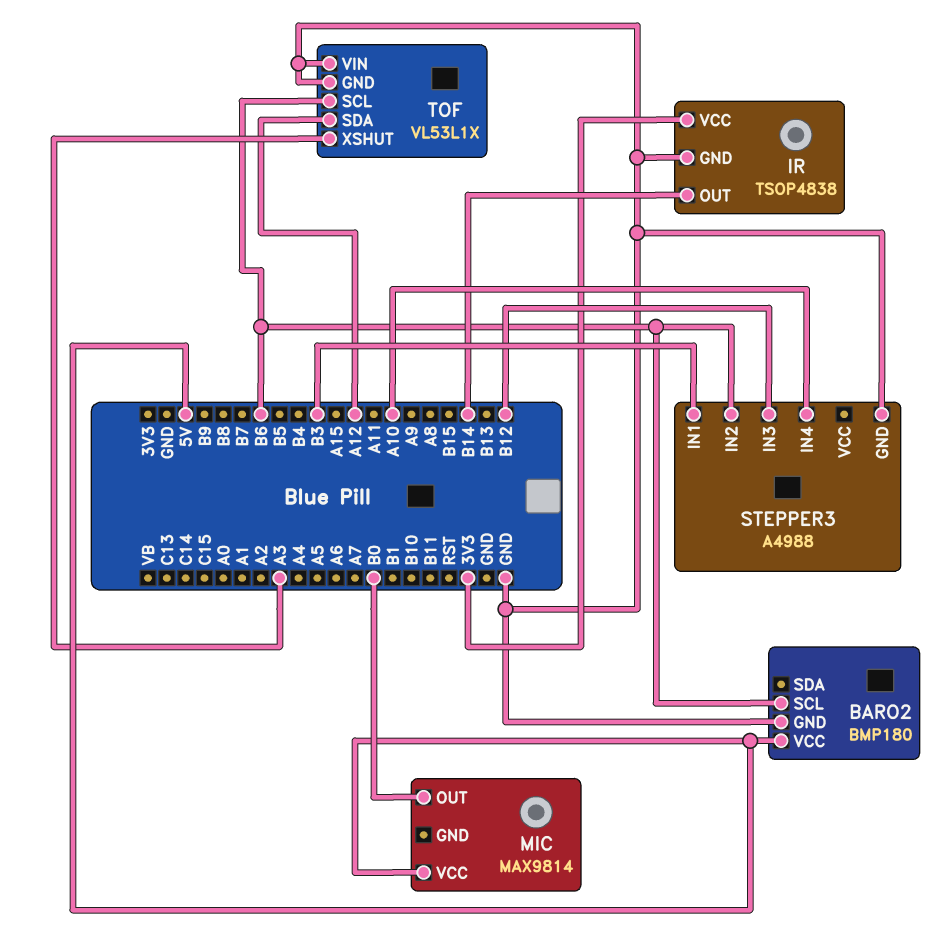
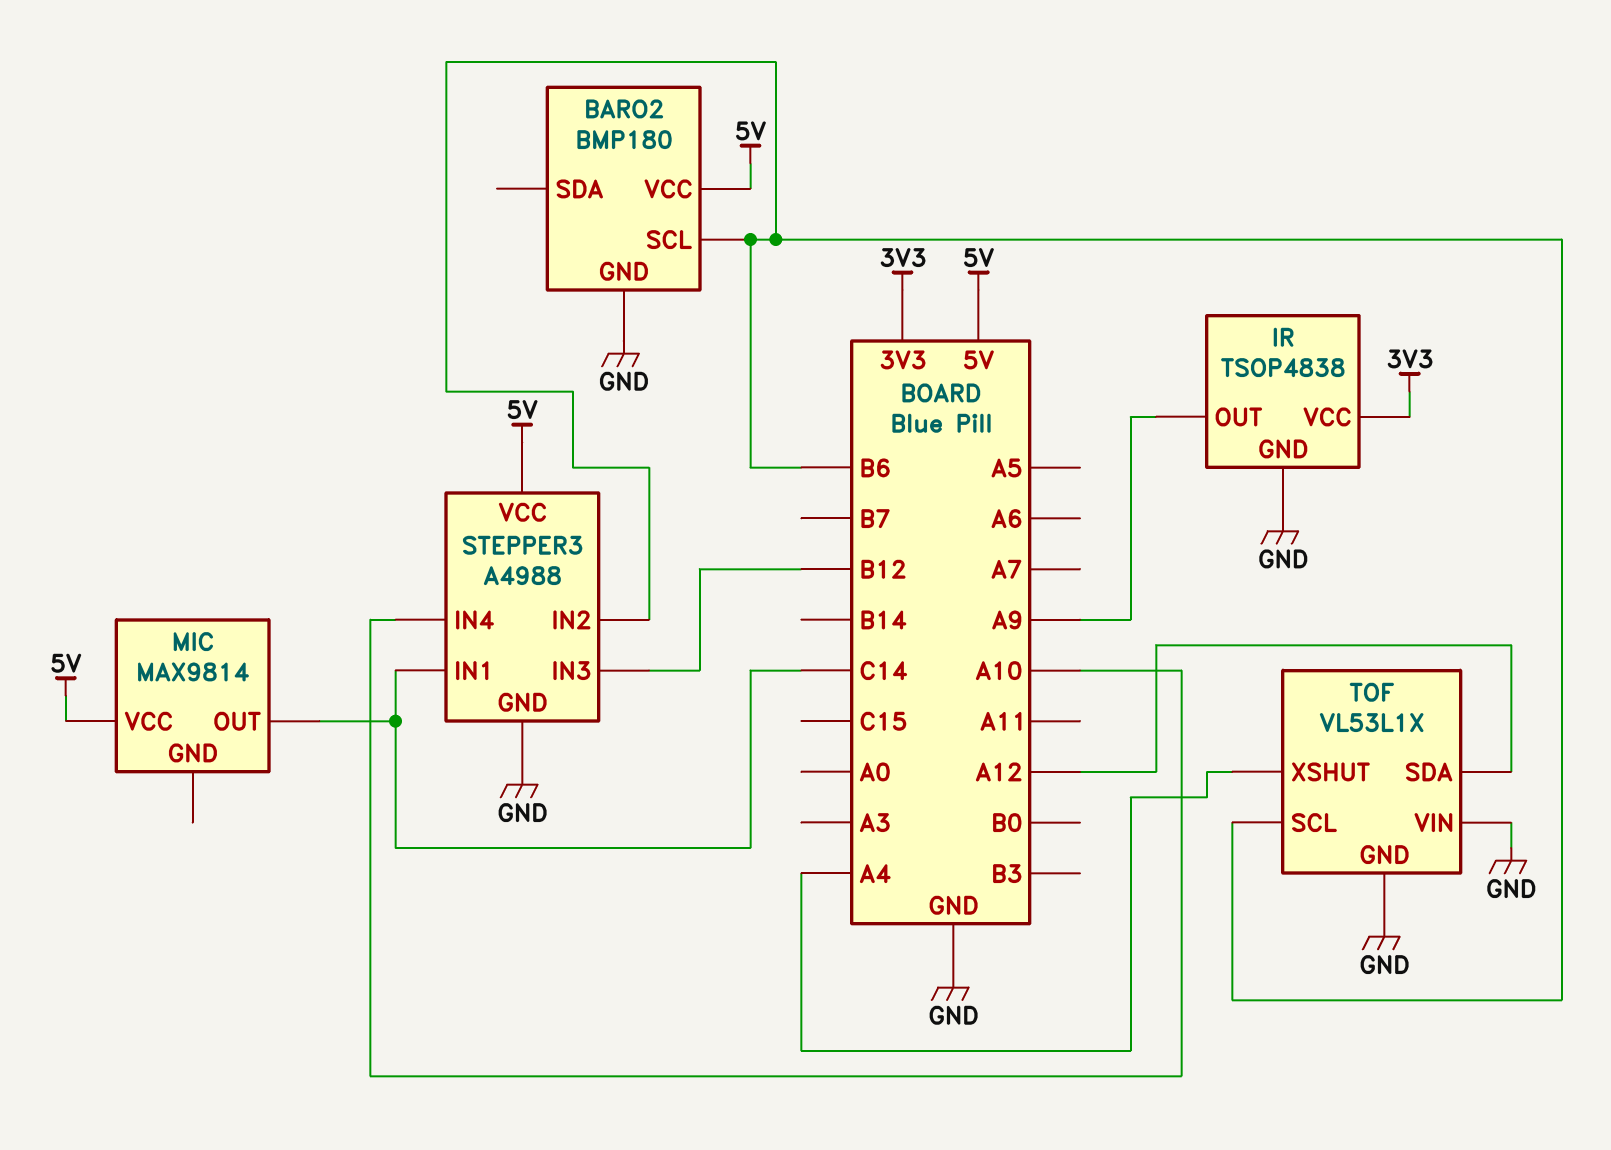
IR pin OUT: B14 -> A9
MIC pin OUT: B0 -> C14
STEPPER3 pin IN1: B3 -> C14
STEPPER3 pin VCC: none -> 5V
TOF pin XSHUT: A3 -> A4

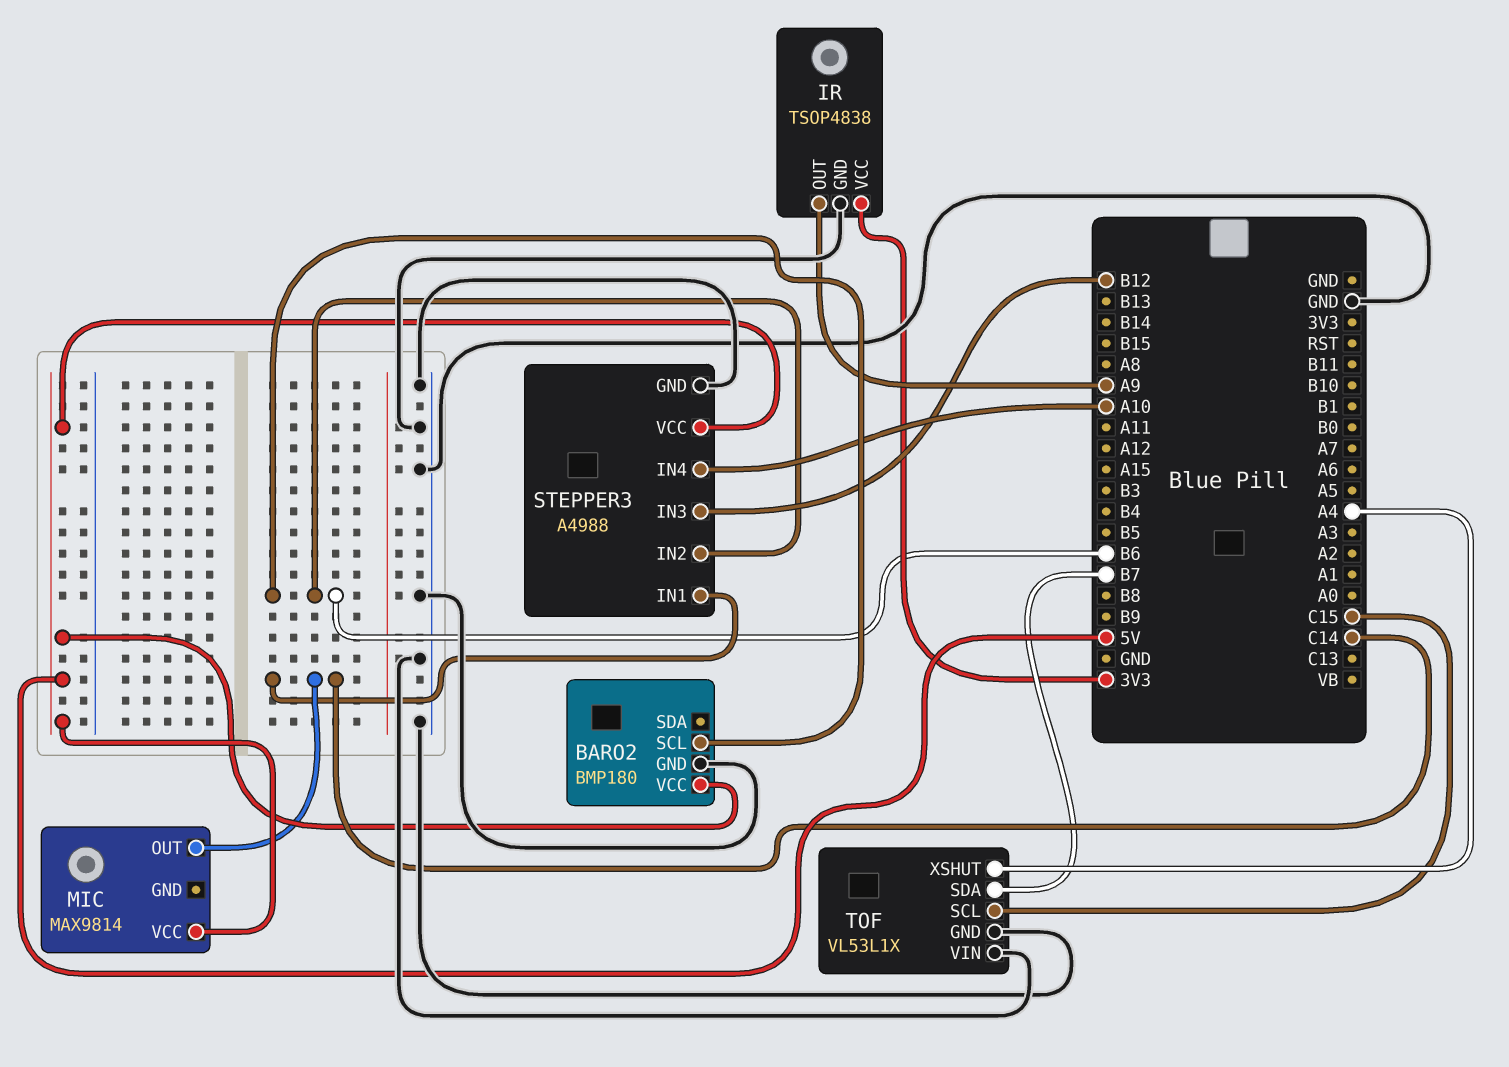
TOF pin SCL: B6 -> C15
TOF pin SDA: A12 -> B7

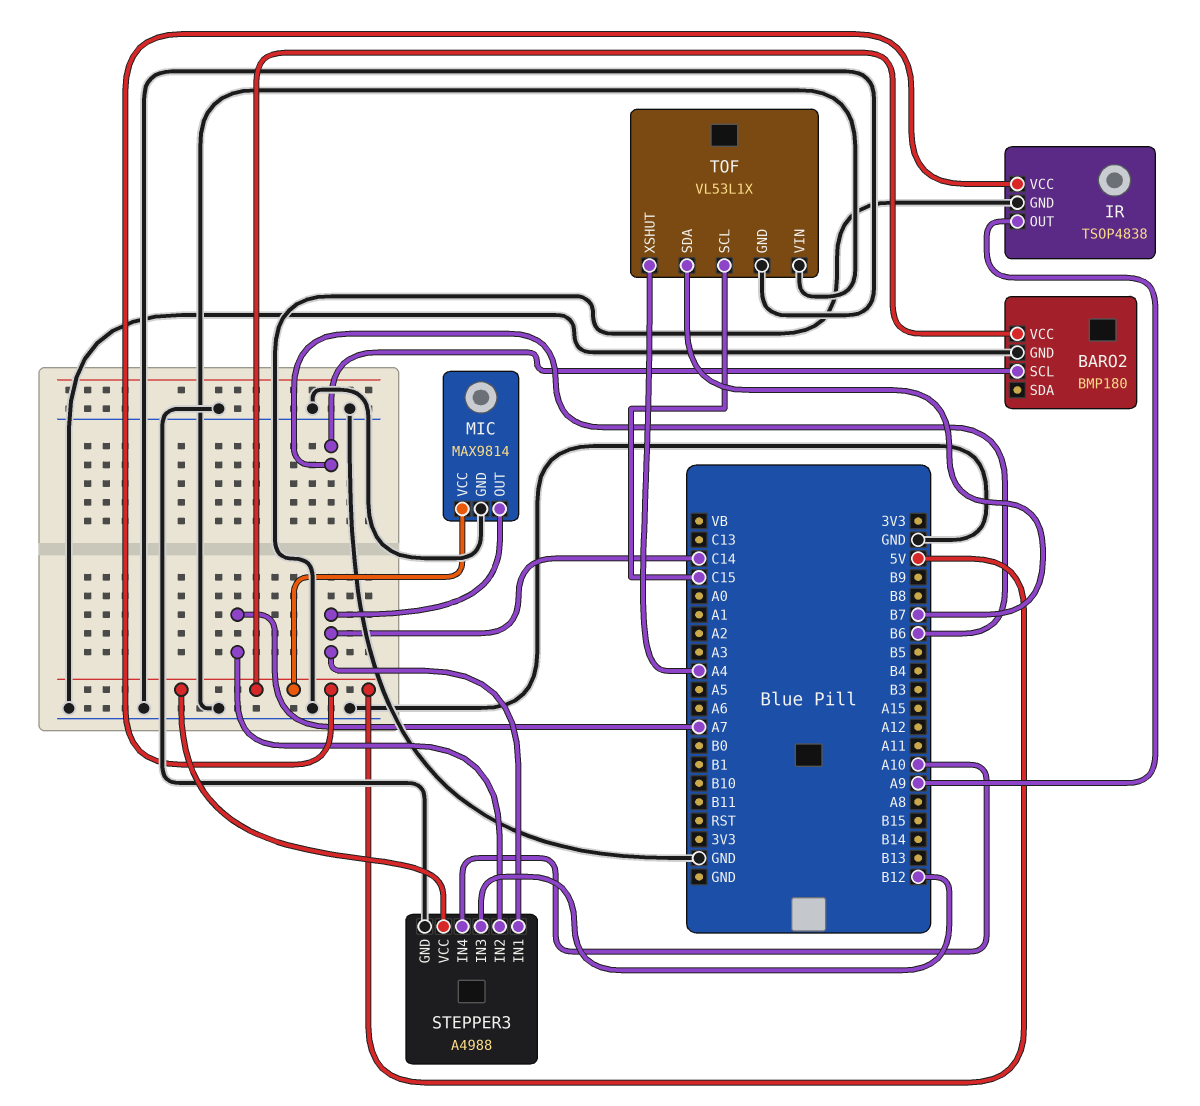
IR pin VCC: 3V3 -> 5V
MIC pin GND: none -> GND
STEPPER3 pin IN2: B6 -> A7

